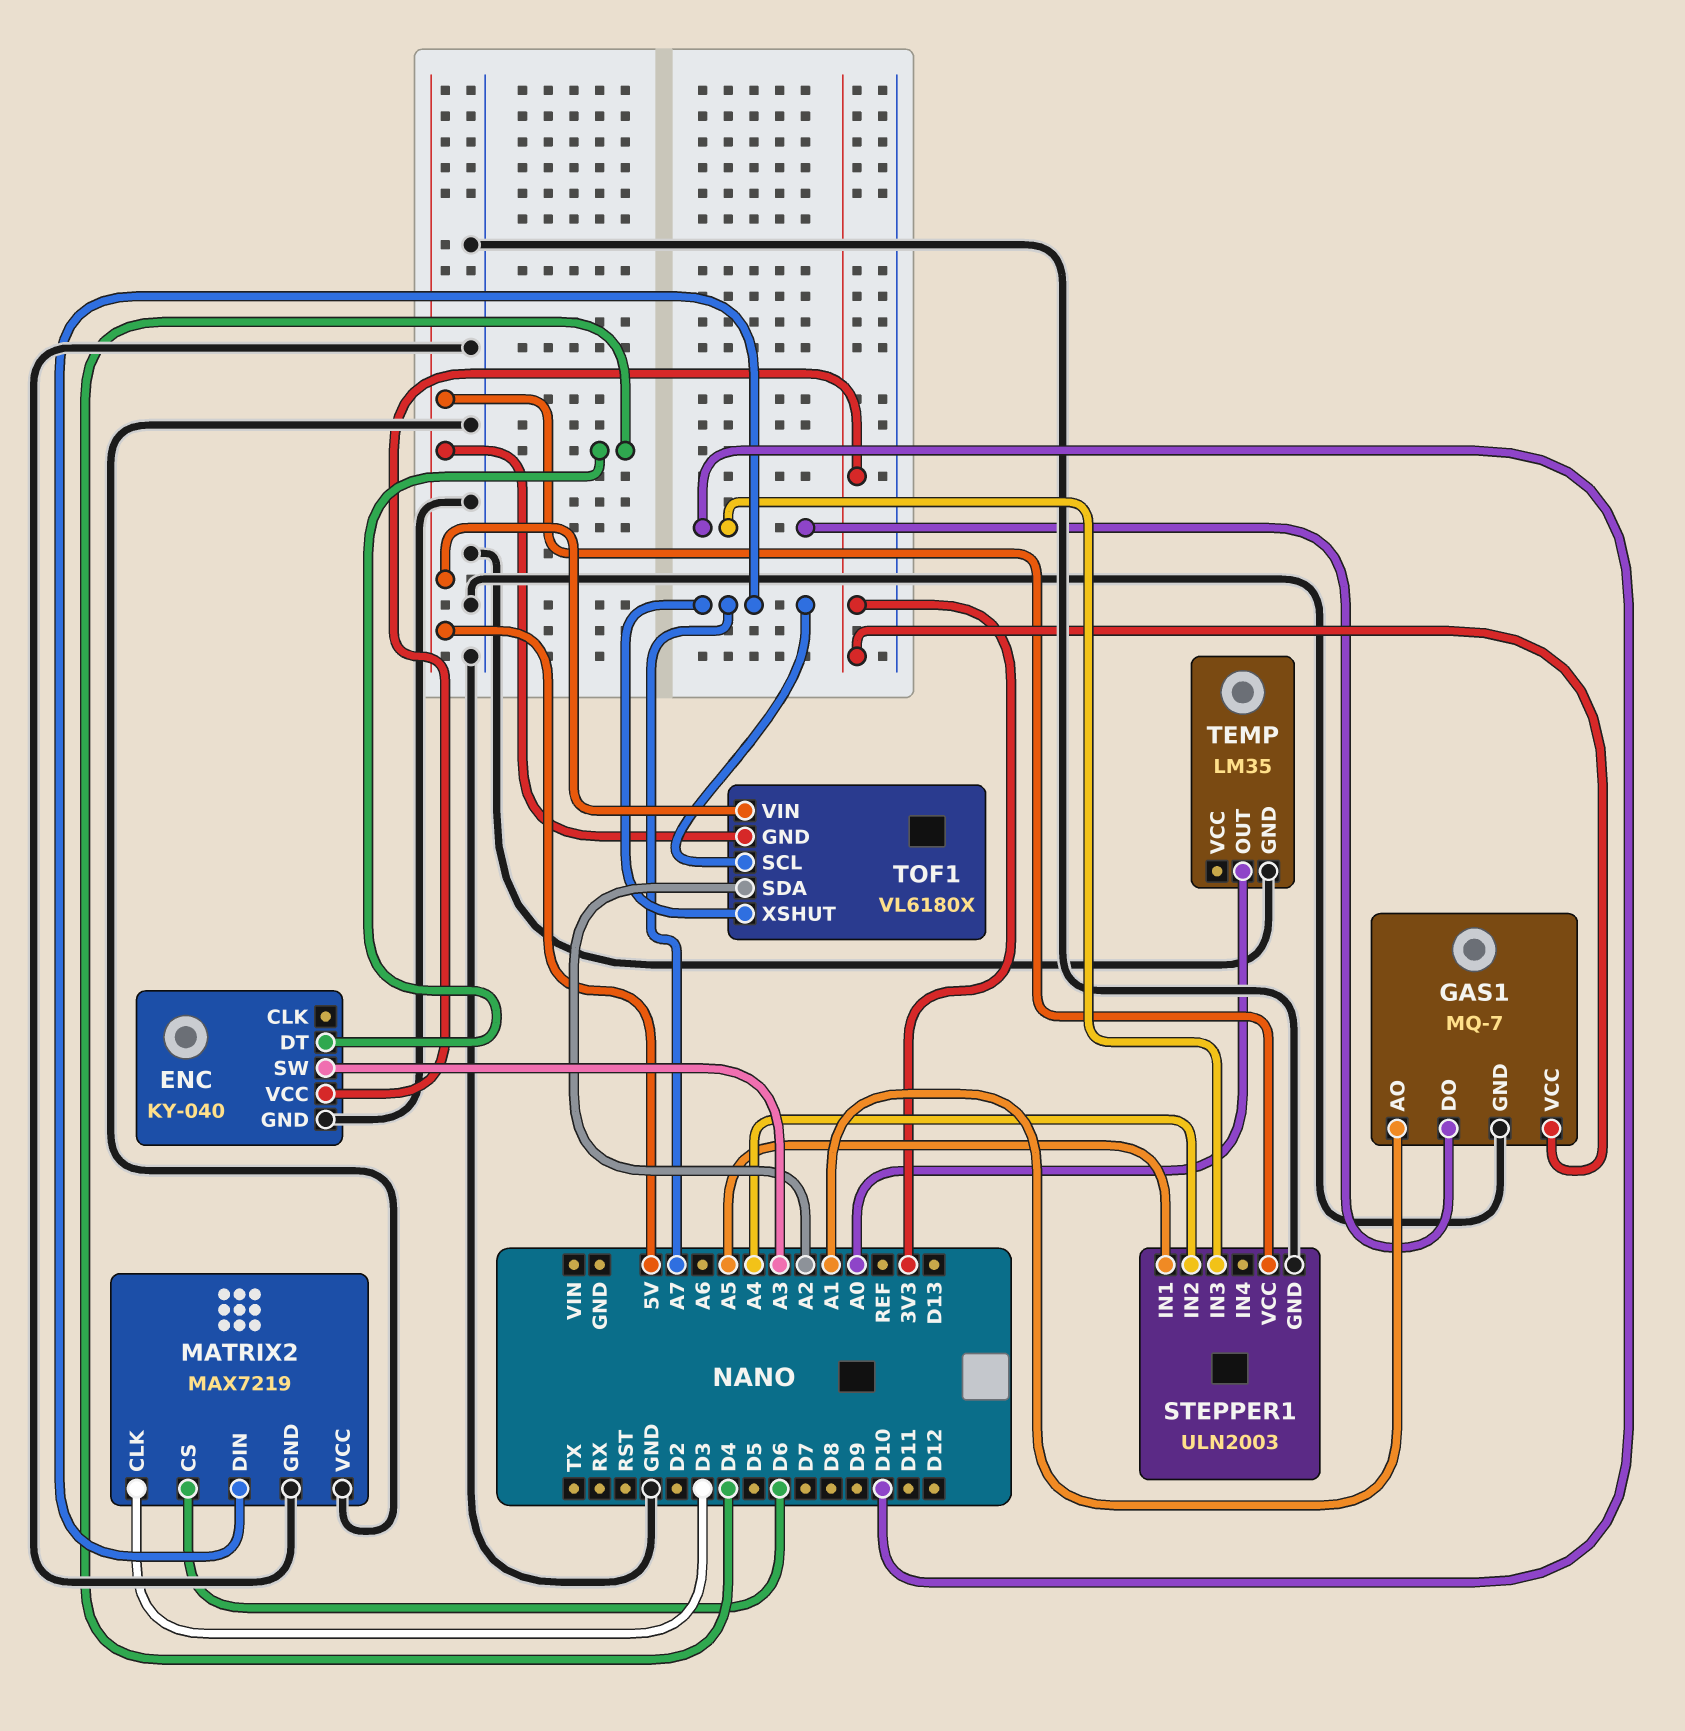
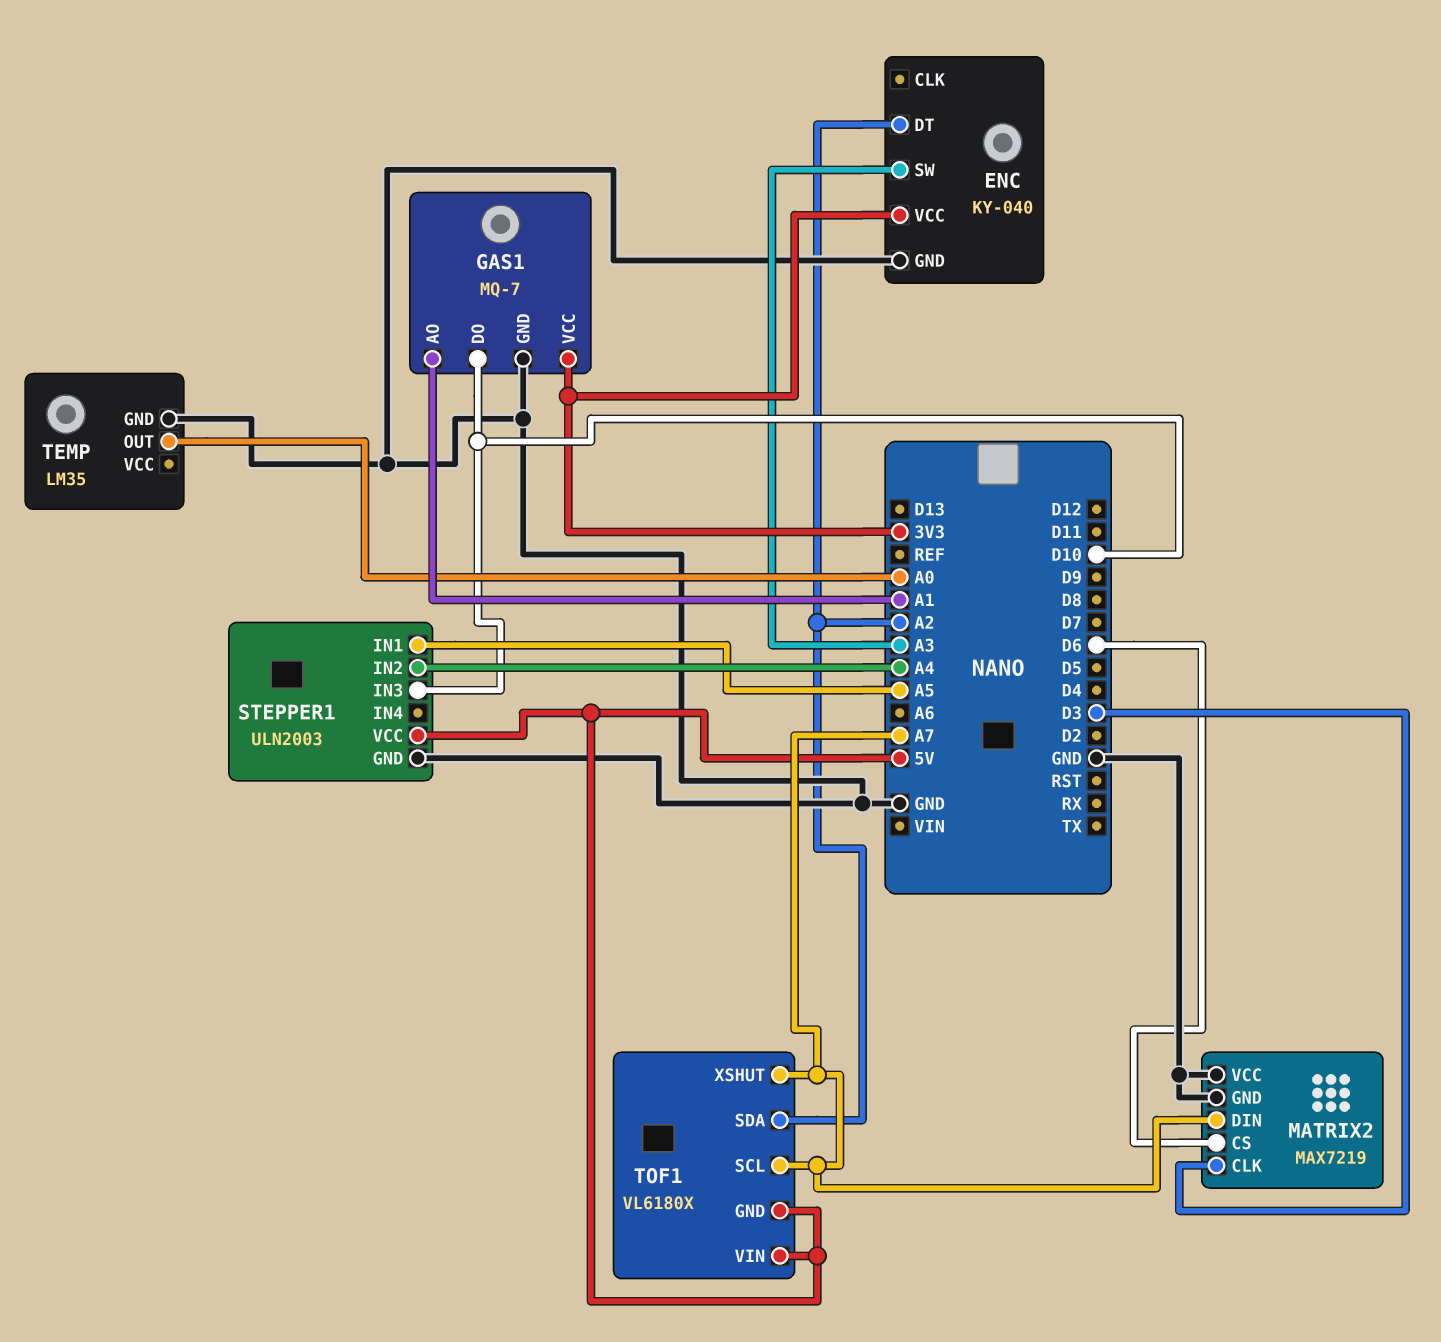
ENC pin DT: D4 -> A2

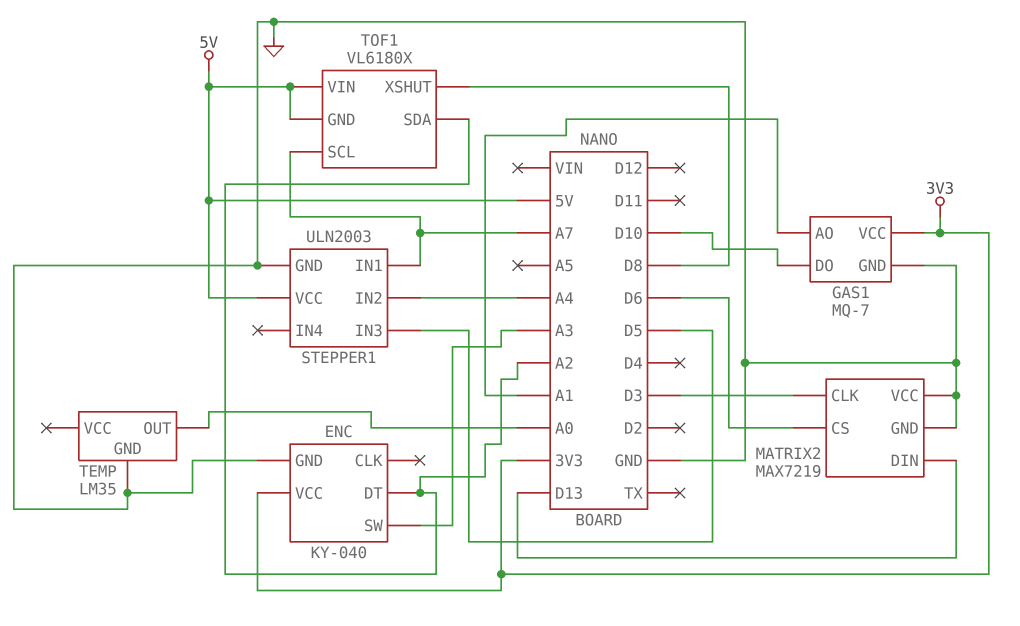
MATRIX2 pin DIN: A7 -> D13
STEPPER1 pin IN1: A5 -> A7
STEPPER1 pin IN3: D10 -> D5
TOF1 pin XSHUT: A7 -> D8

